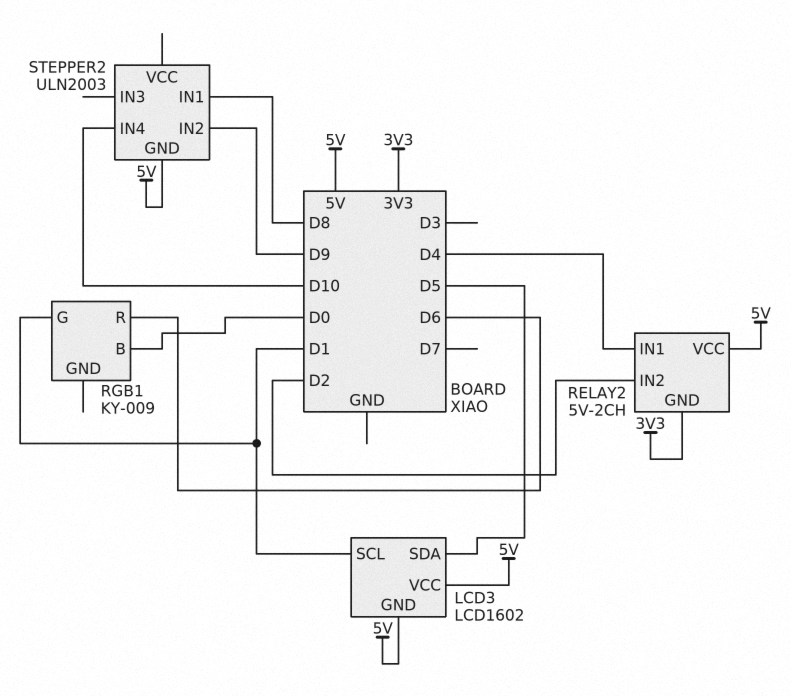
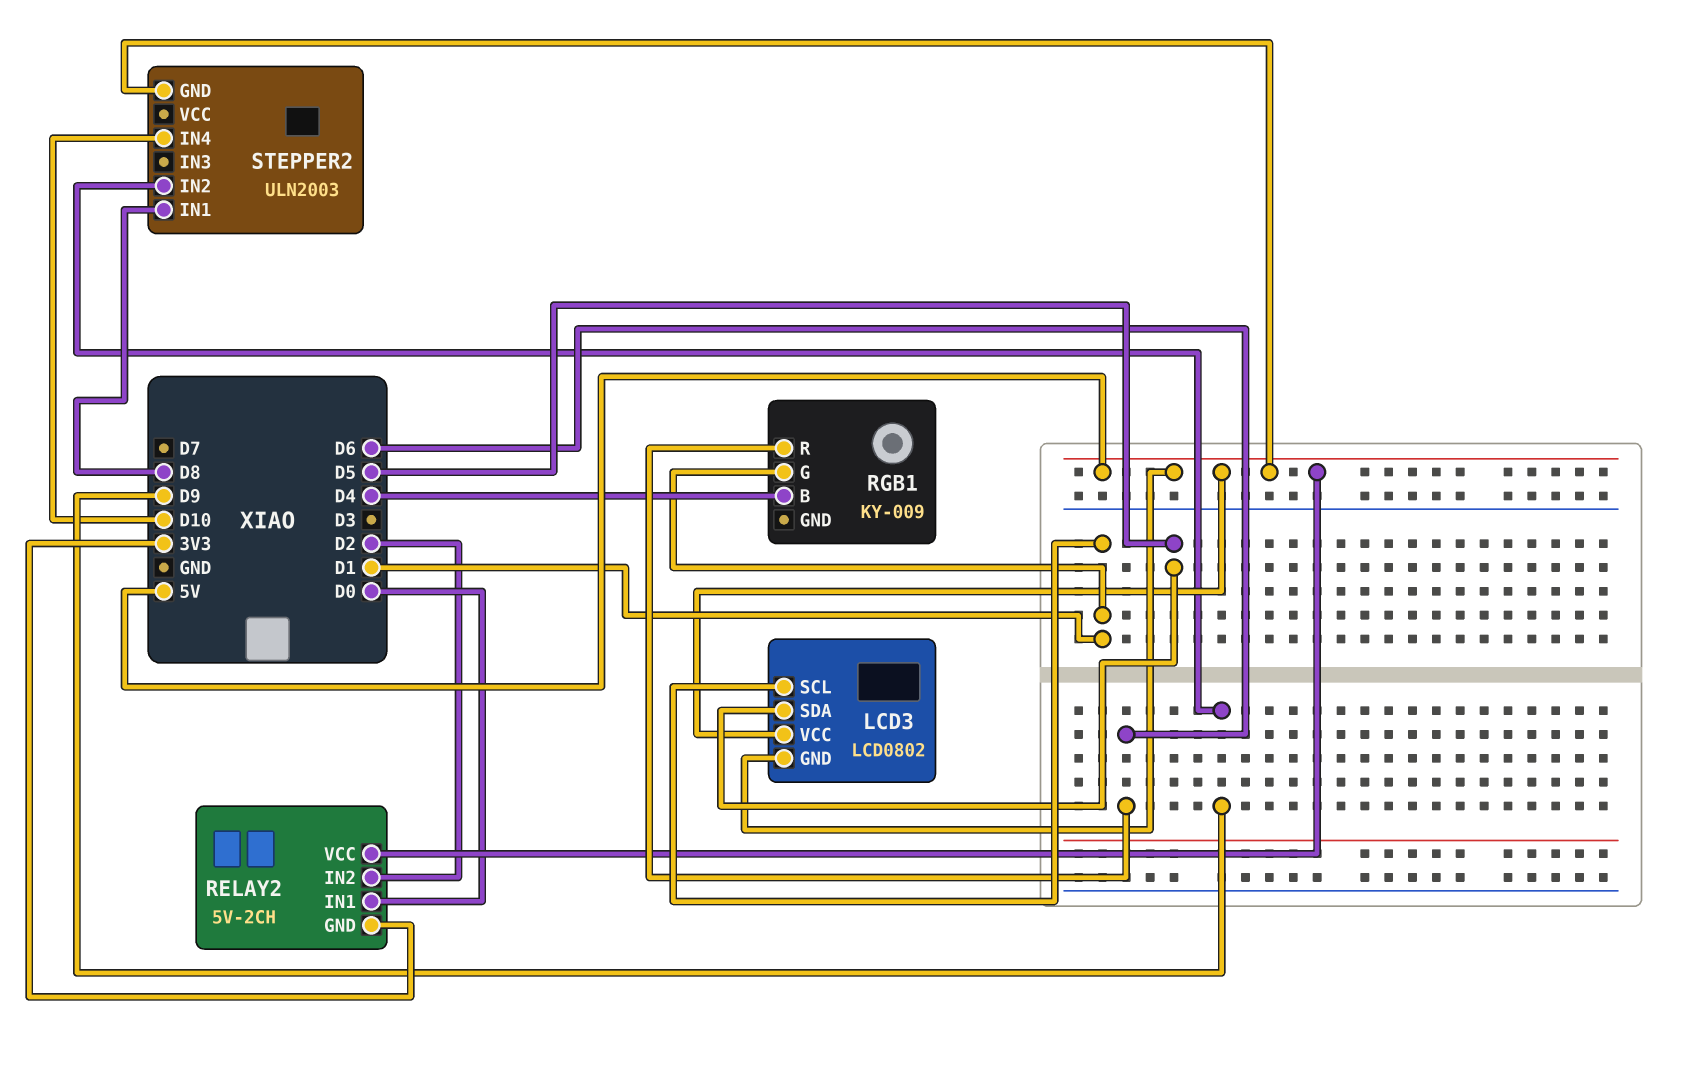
LCD3: LCD1602 -> LCD0802
RELAY2 pin IN1: D4 -> D0
RGB1 pin B: D0 -> D4

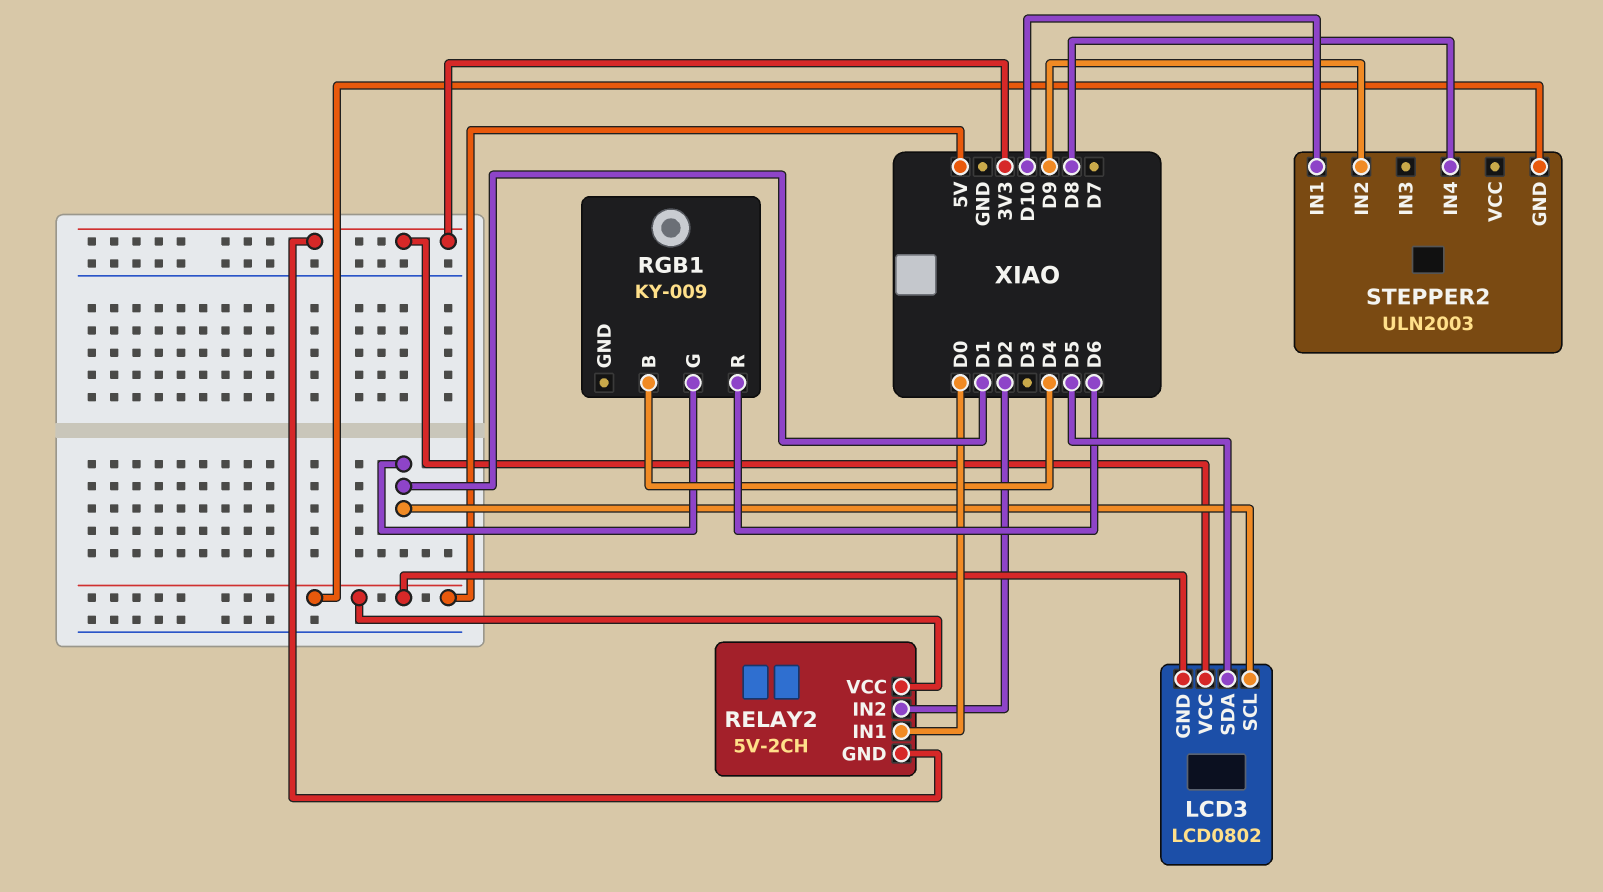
LCD3 pin VCC: 5V -> 3V3
STEPPER2 pin IN1: D8 -> D10
STEPPER2 pin IN4: D10 -> D8

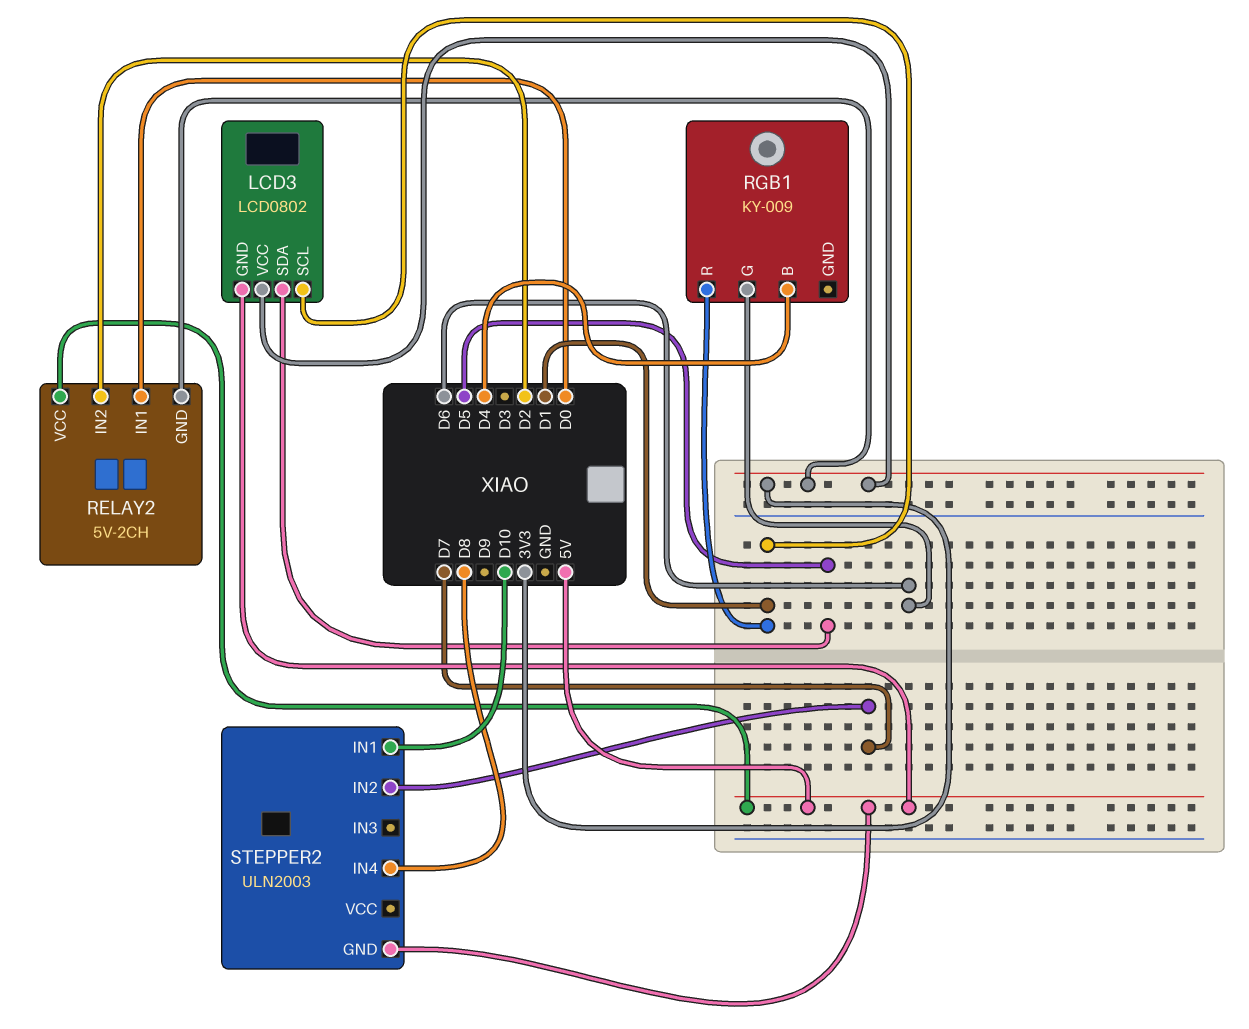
RGB1 pin G: D1 -> D6
RGB1 pin R: D6 -> D1
STEPPER2 pin IN2: D9 -> D7

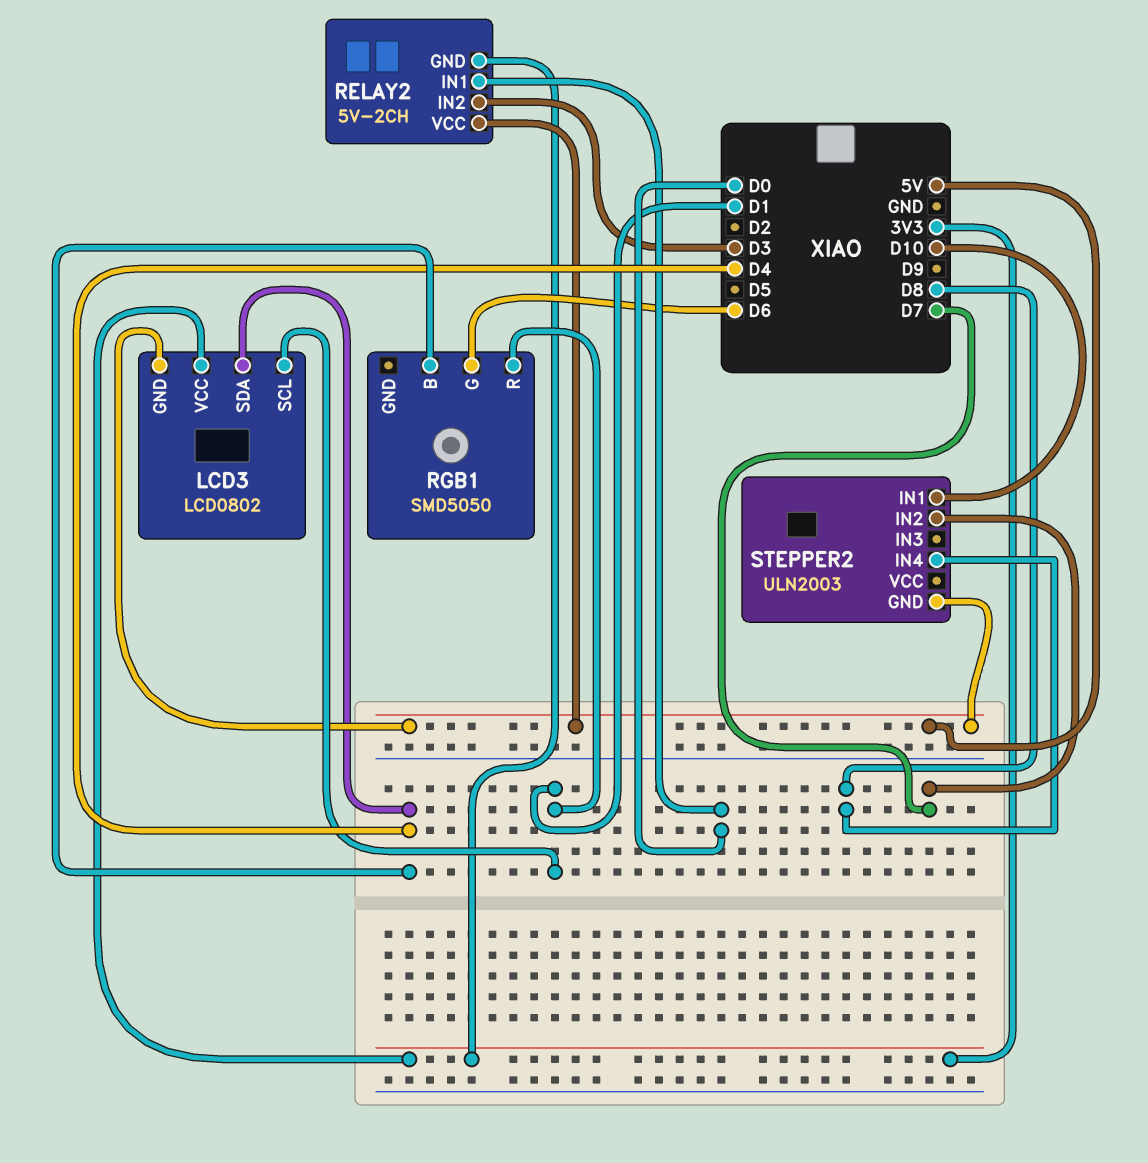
LCD3 pin SDA: D5 -> D4
RELAY2 pin IN2: D2 -> D3
RGB1: KY-009 -> SMD5050

